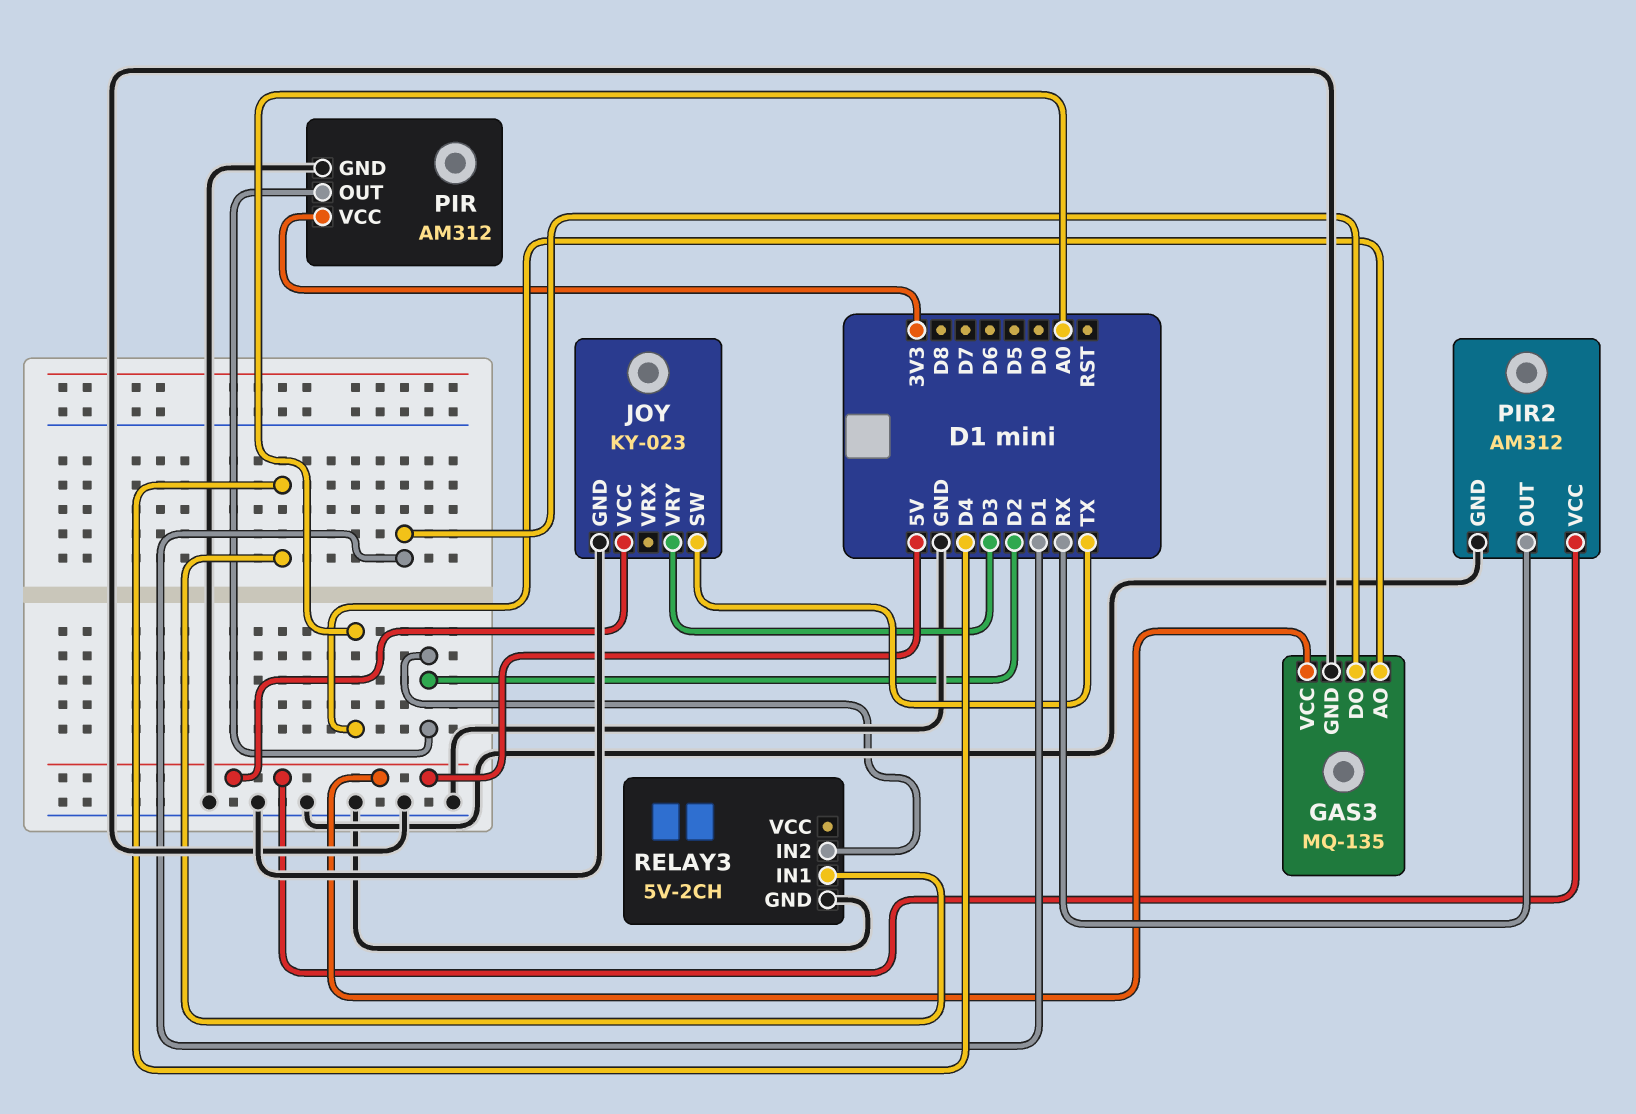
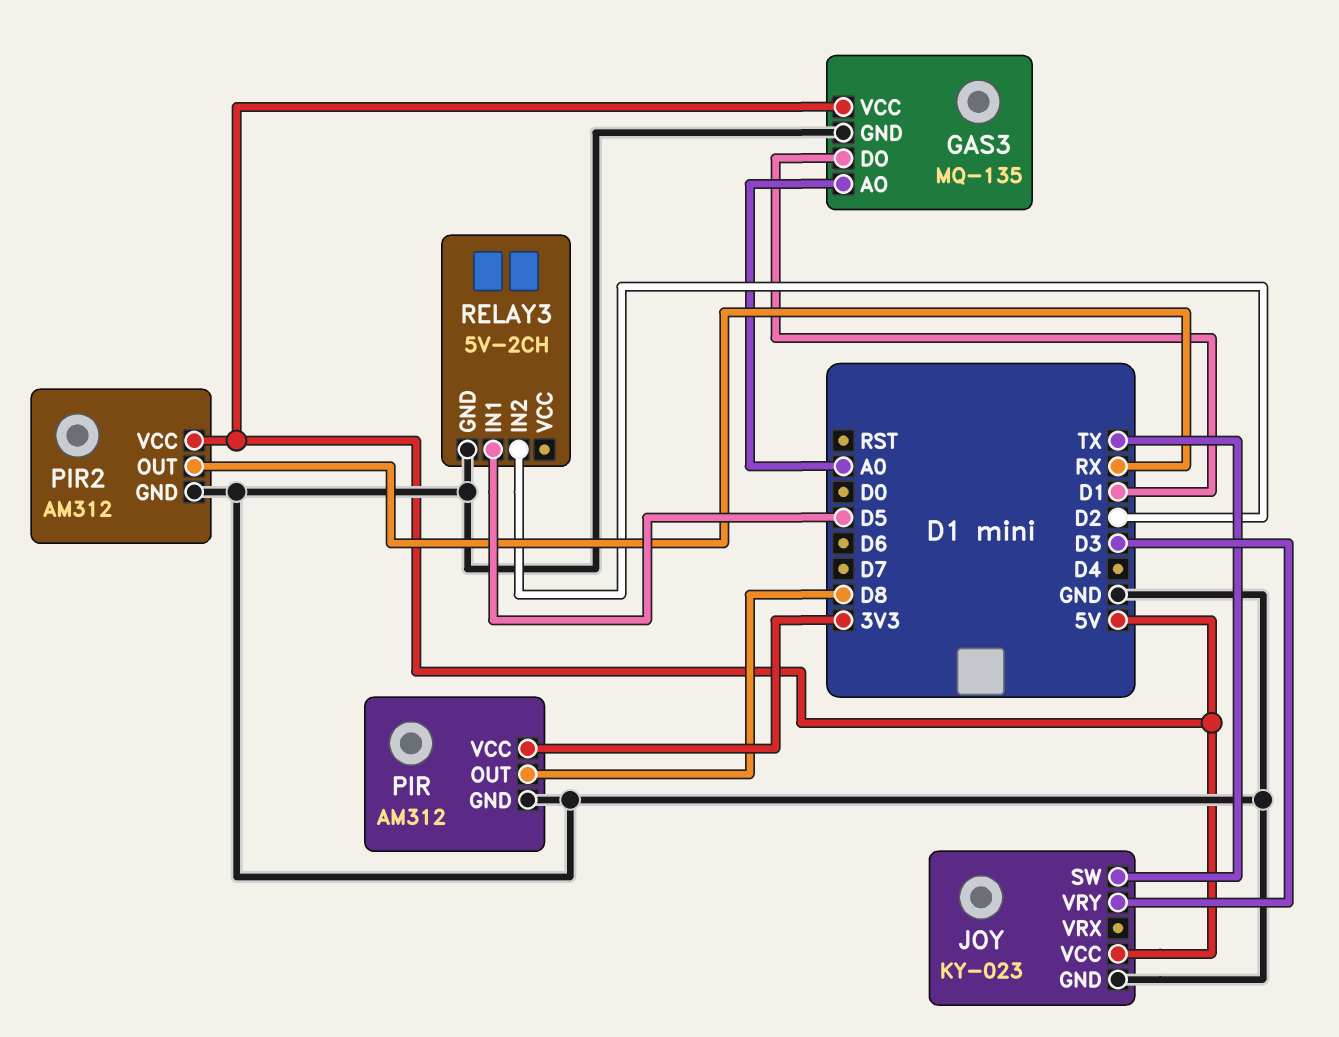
PIR pin OUT: D2 -> D8
RELAY3 pin IN1: D4 -> D5

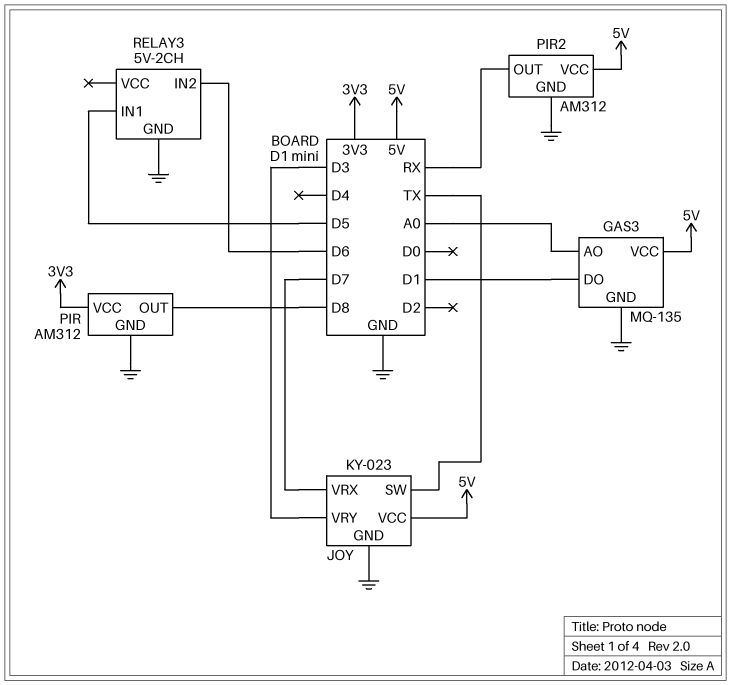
JOY pin VRX: none -> D7
RELAY3 pin IN2: D2 -> D6

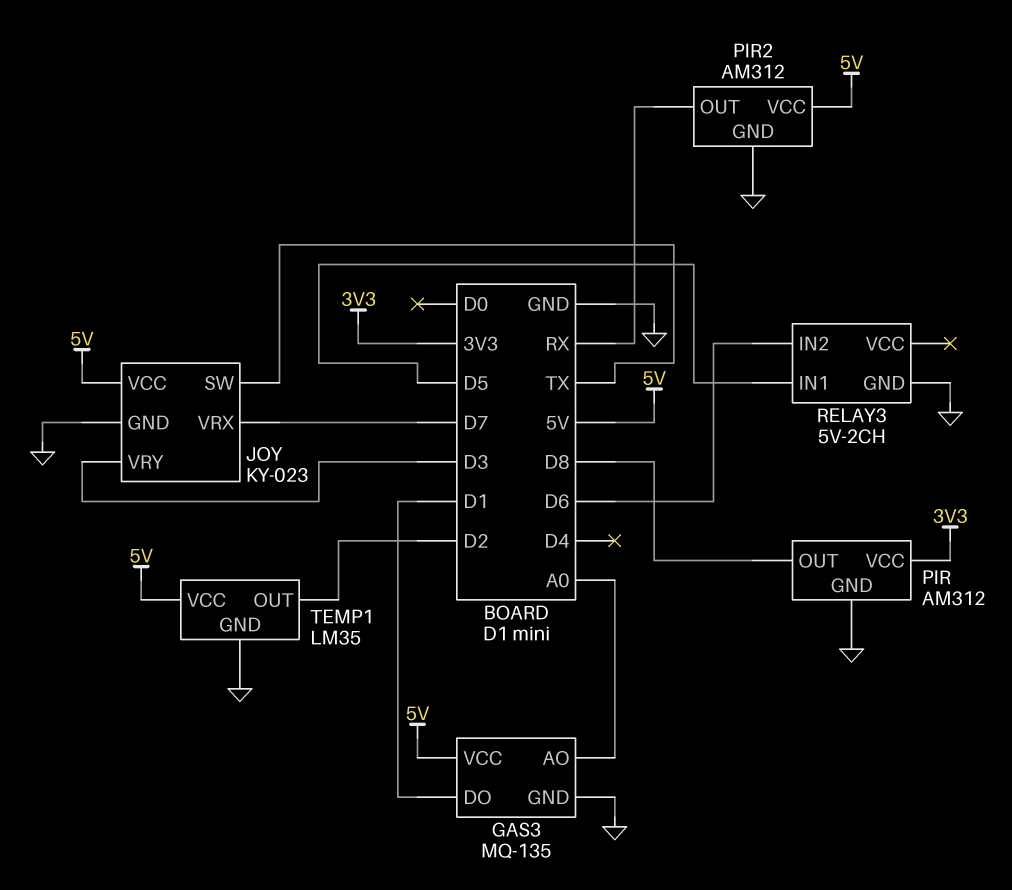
TEMP1: none -> LM35
TEMP1 pin GND: none -> GND
TEMP1 pin OUT: none -> D2
TEMP1 pin VCC: none -> 5V

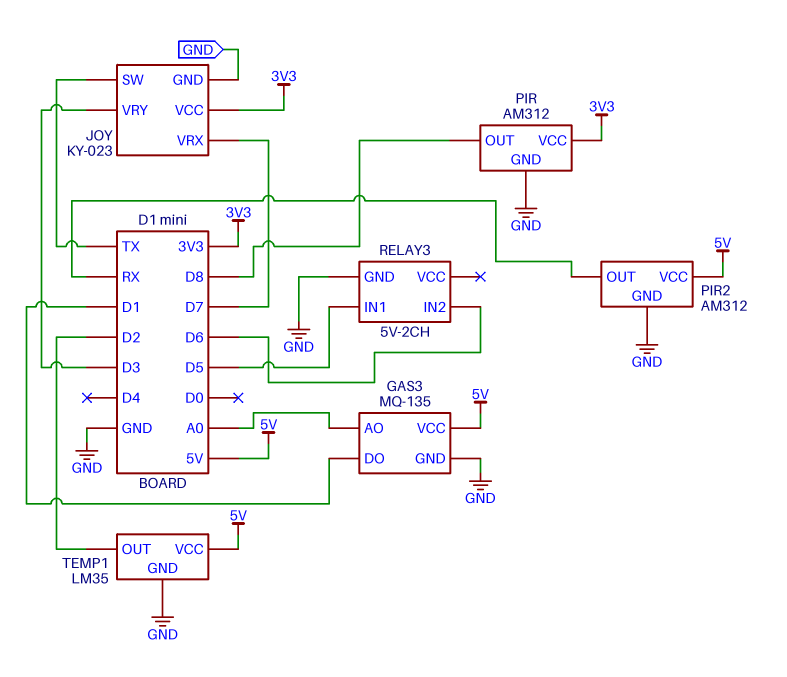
JOY pin VCC: 5V -> 3V3

